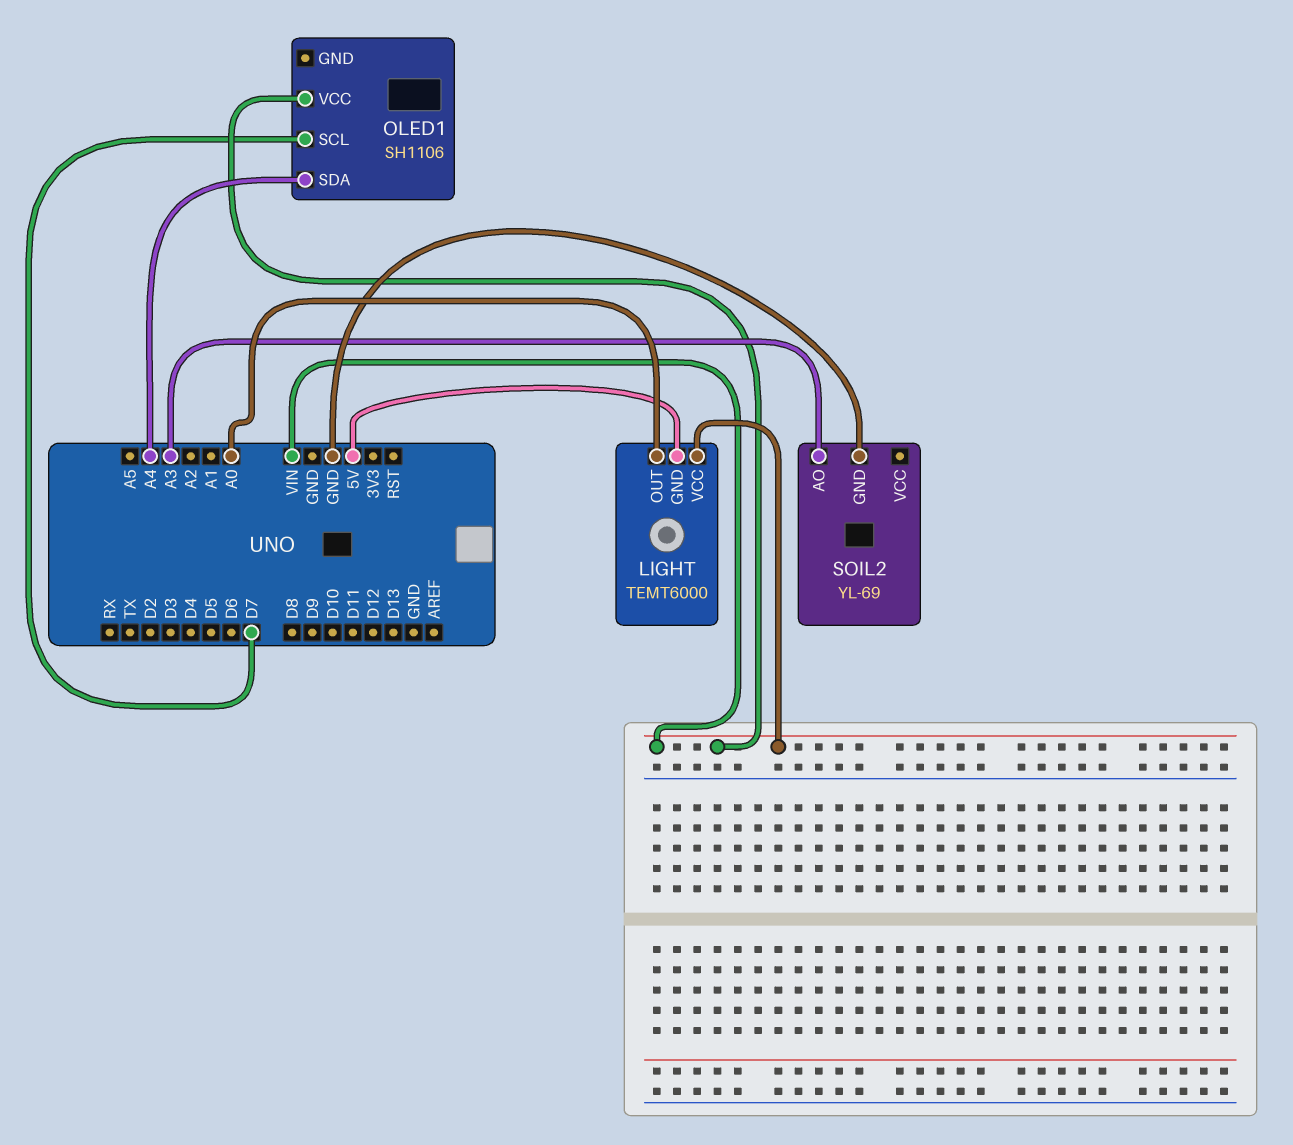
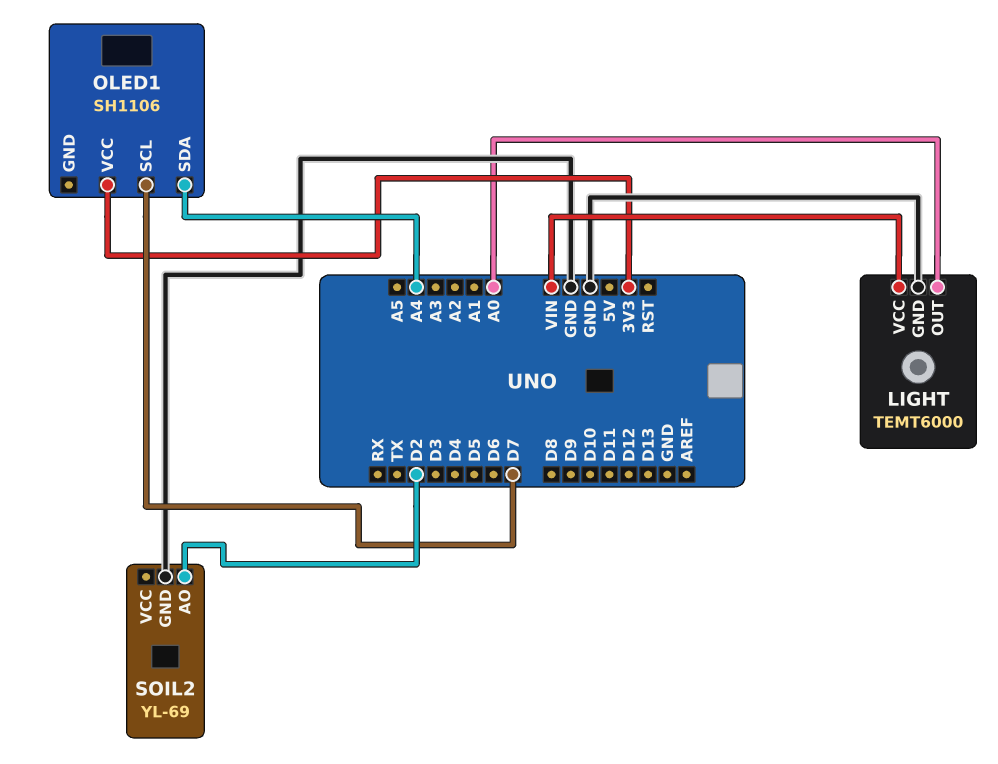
LIGHT pin GND: 5V -> GND
OLED1 pin VCC: VIN -> 3V3
SOIL2 pin AO: A3 -> D2

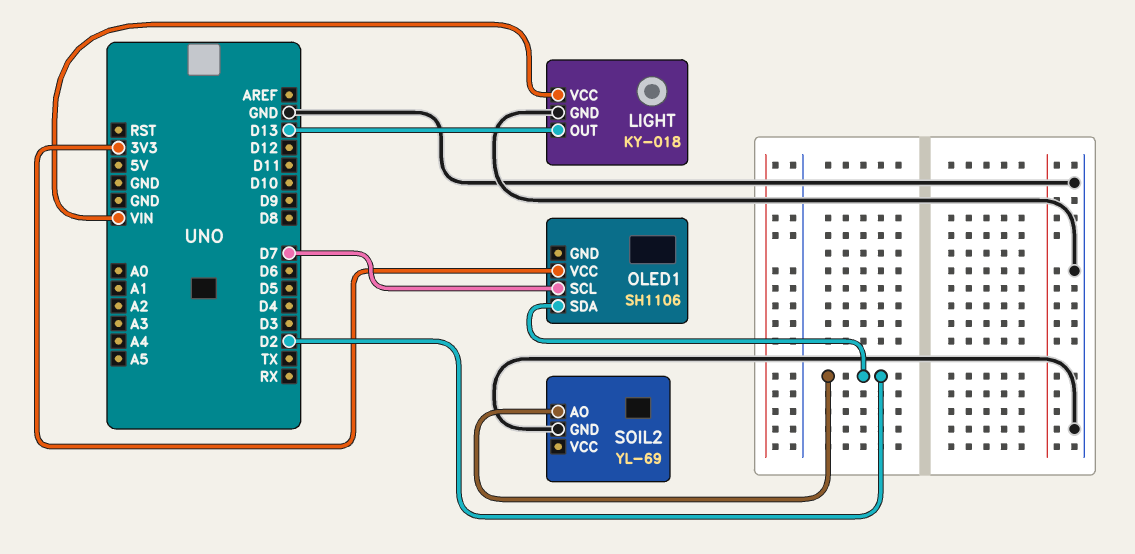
LIGHT: TEMT6000 -> KY-018
LIGHT pin OUT: A0 -> D13
OLED1 pin SDA: A4 -> D2

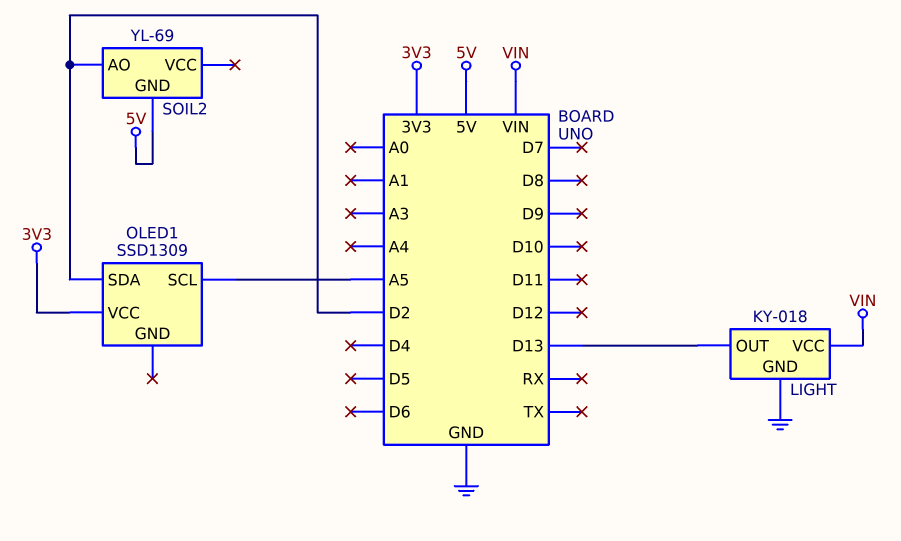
OLED1: SH1106 -> SSD1309
OLED1 pin SCL: D7 -> A5
SOIL2 pin GND: GND -> 5V

